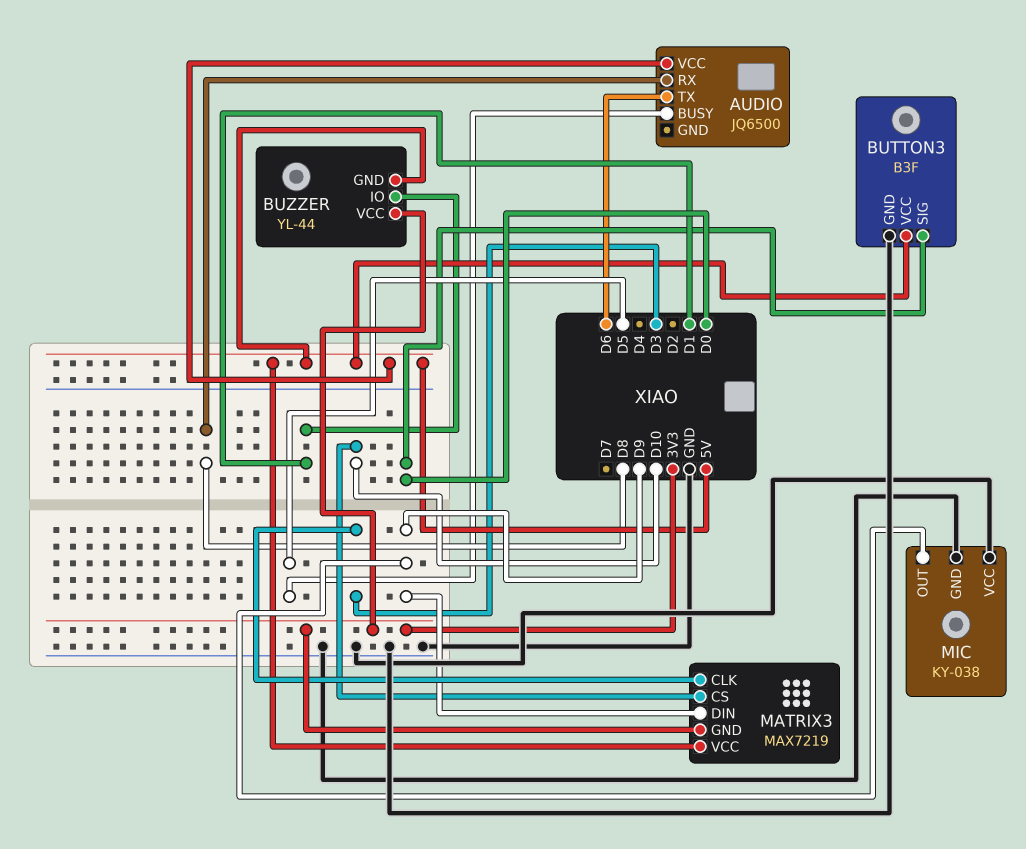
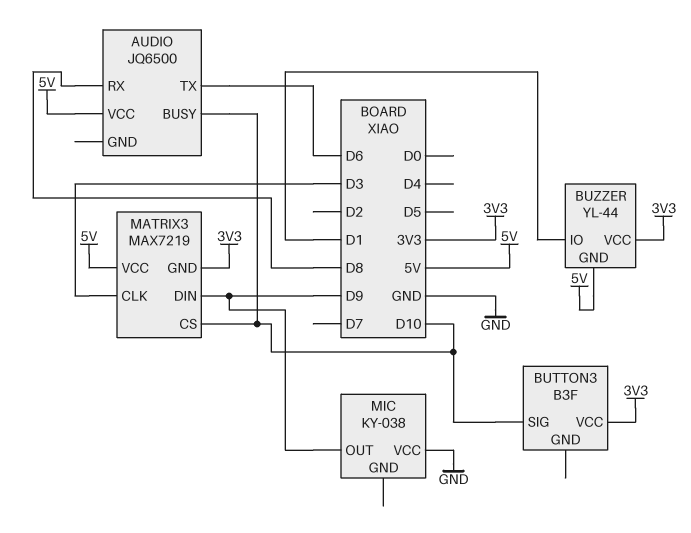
AUDIO pin BUSY: D5 -> D10
BUTTON3 pin GND: GND -> none
BUTTON3 pin SIG: D0 -> D10
BUTTON3 pin VCC: 5V -> 3V3
MIC pin GND: GND -> none

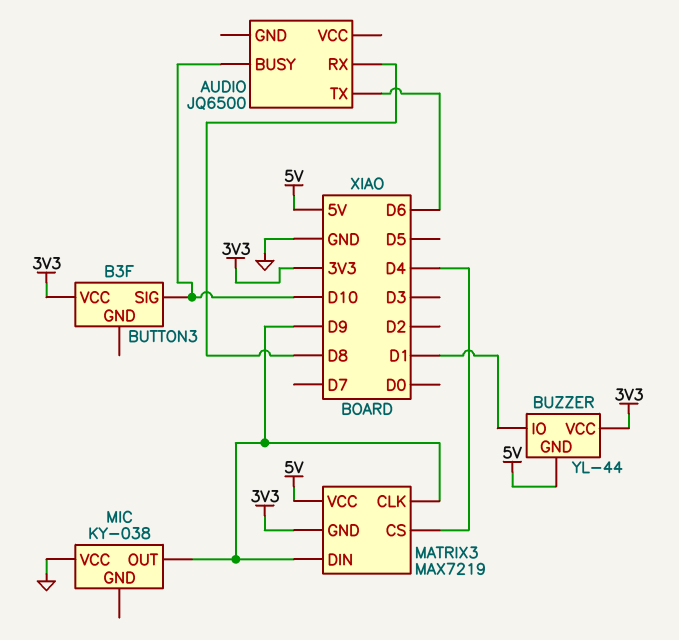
AUDIO pin VCC: 5V -> none
MATRIX3 pin CLK: D3 -> D9
MATRIX3 pin CS: D10 -> D4

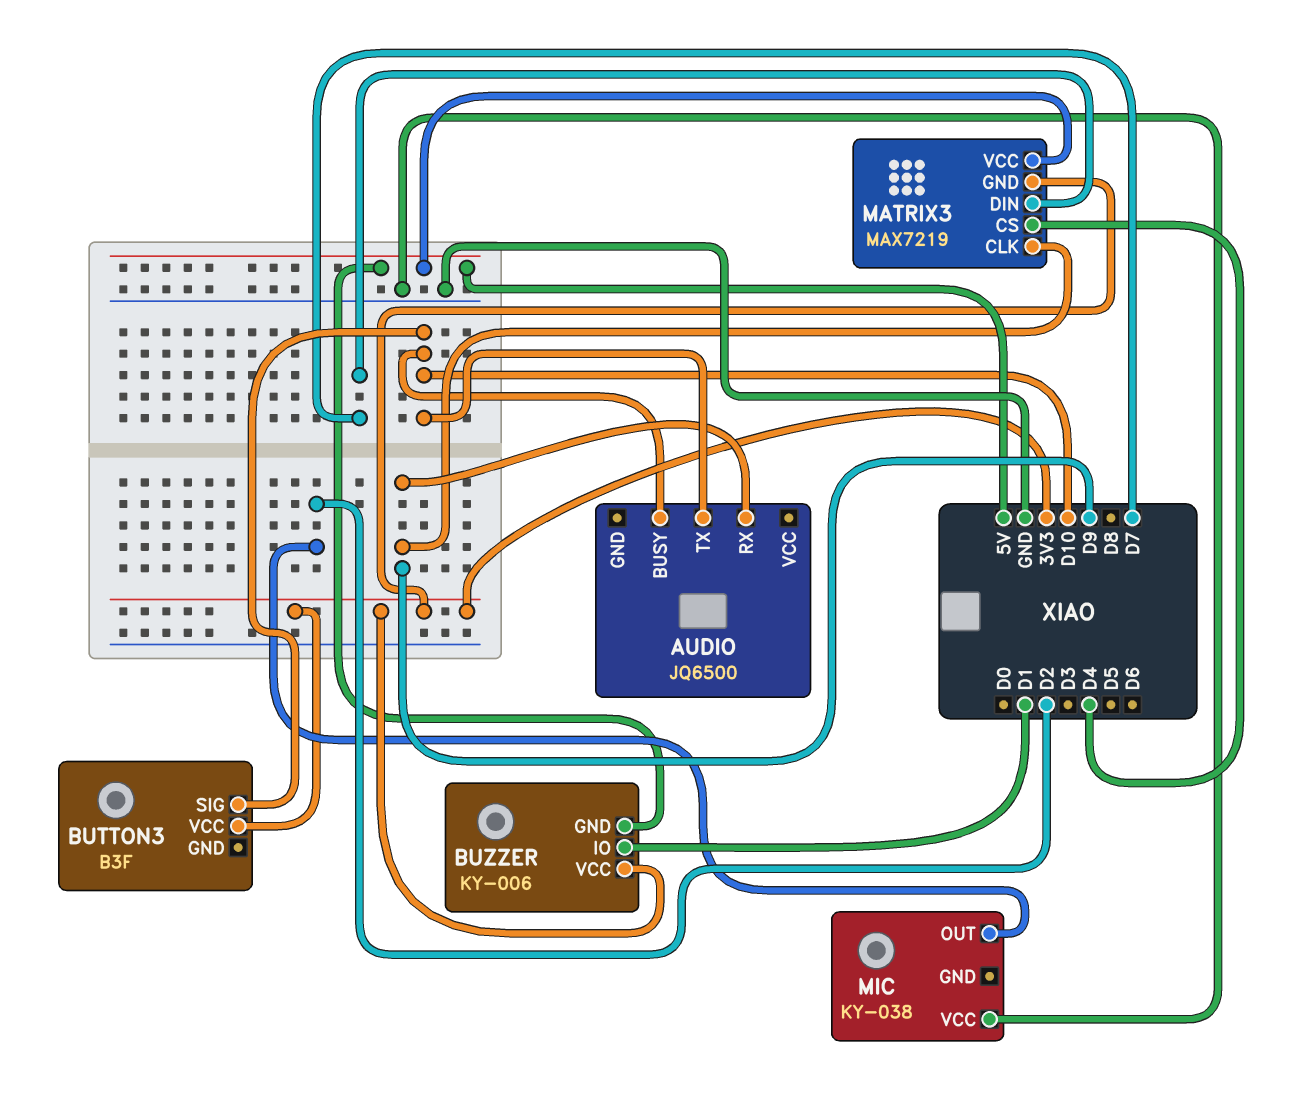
AUDIO pin RX: D8 -> D9
AUDIO pin TX: D6 -> D10
BUZZER: YL-44 -> KY-006
MATRIX3 pin DIN: D9 -> D7
MIC pin OUT: D9 -> D2

